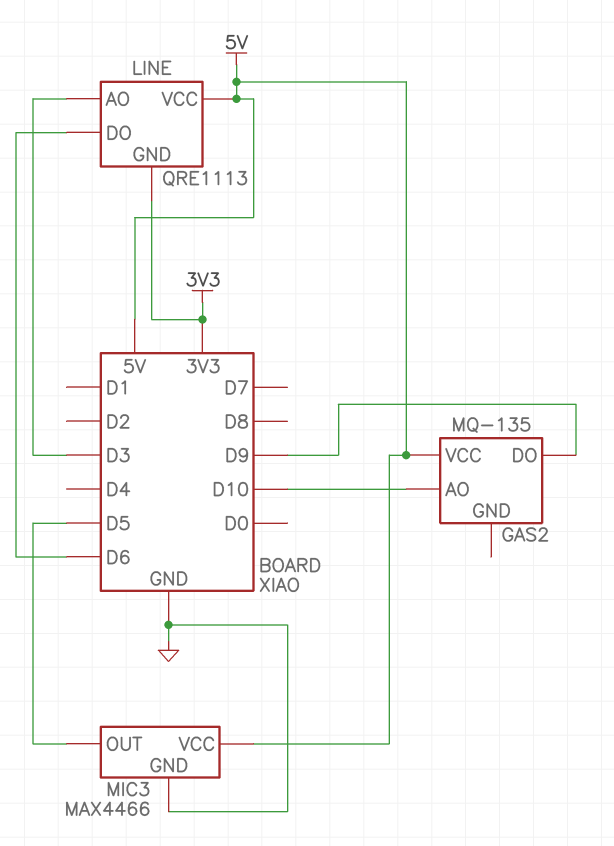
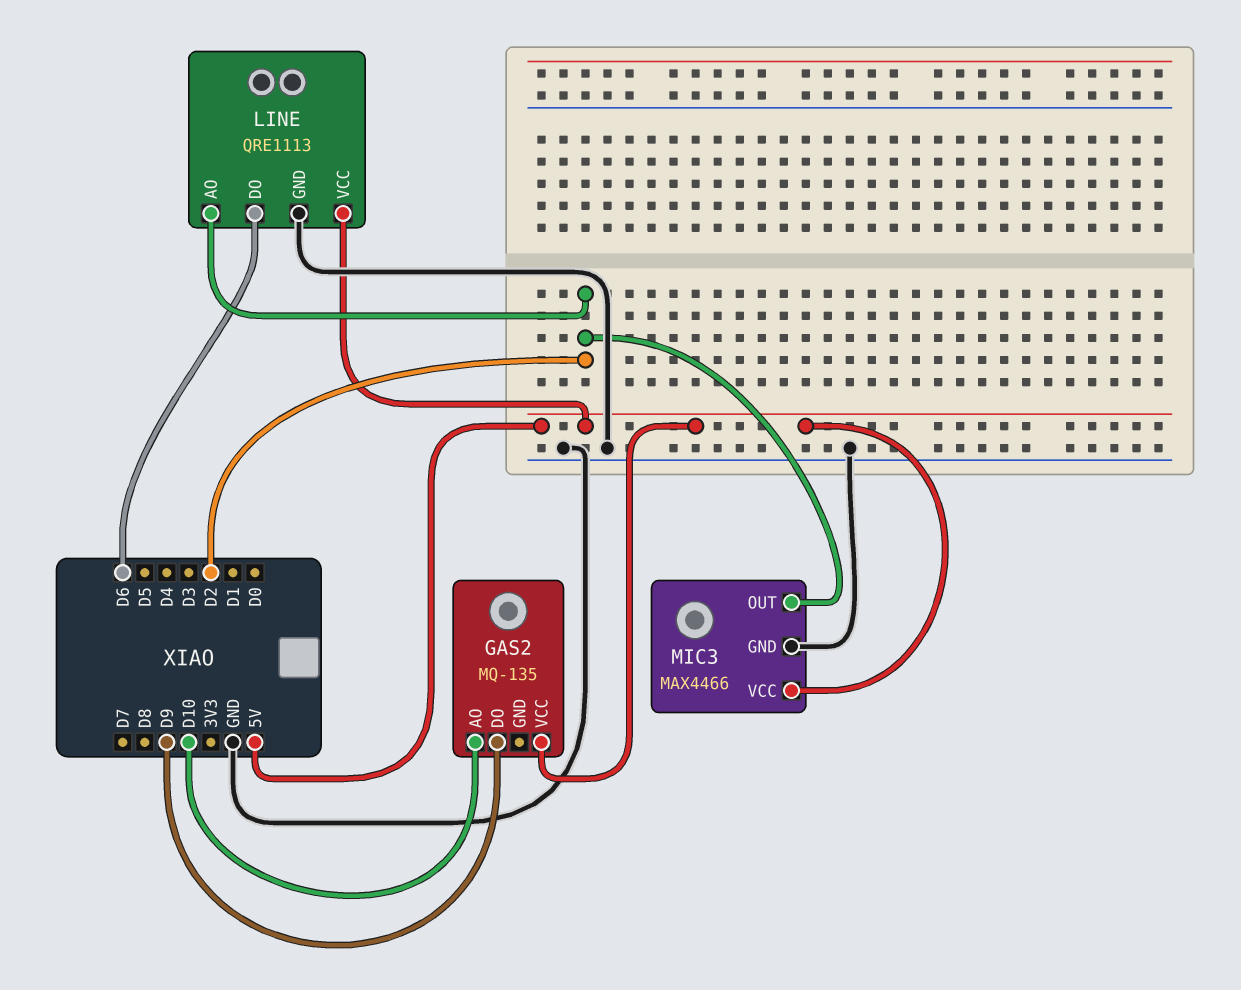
LINE pin AO: D3 -> D2
LINE pin GND: 3V3 -> GND
MIC3 pin OUT: D5 -> D2

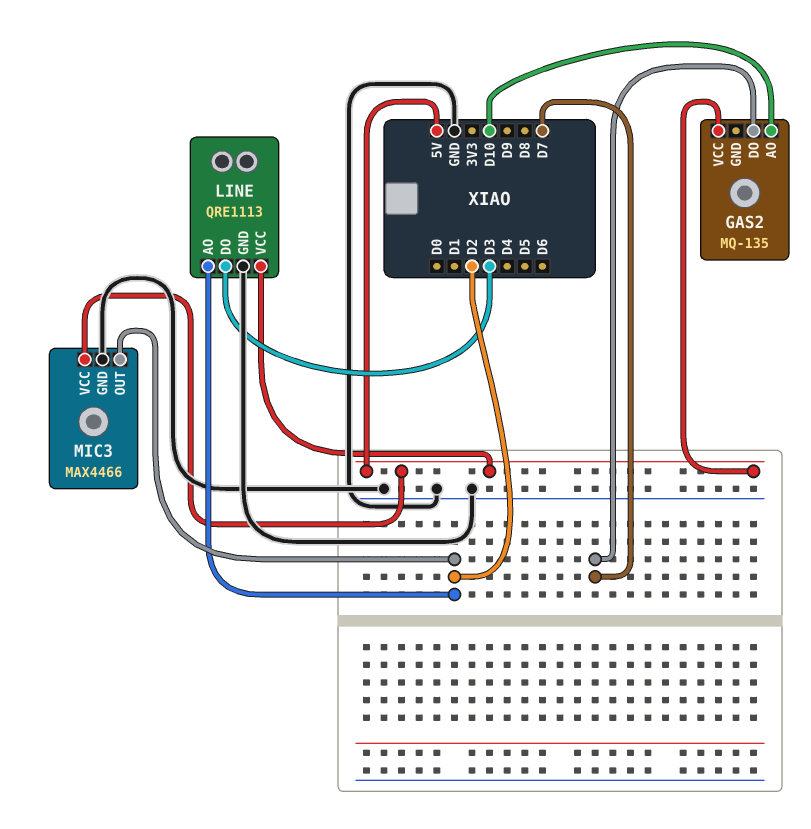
GAS2 pin DO: D9 -> D7
LINE pin DO: D6 -> D3

